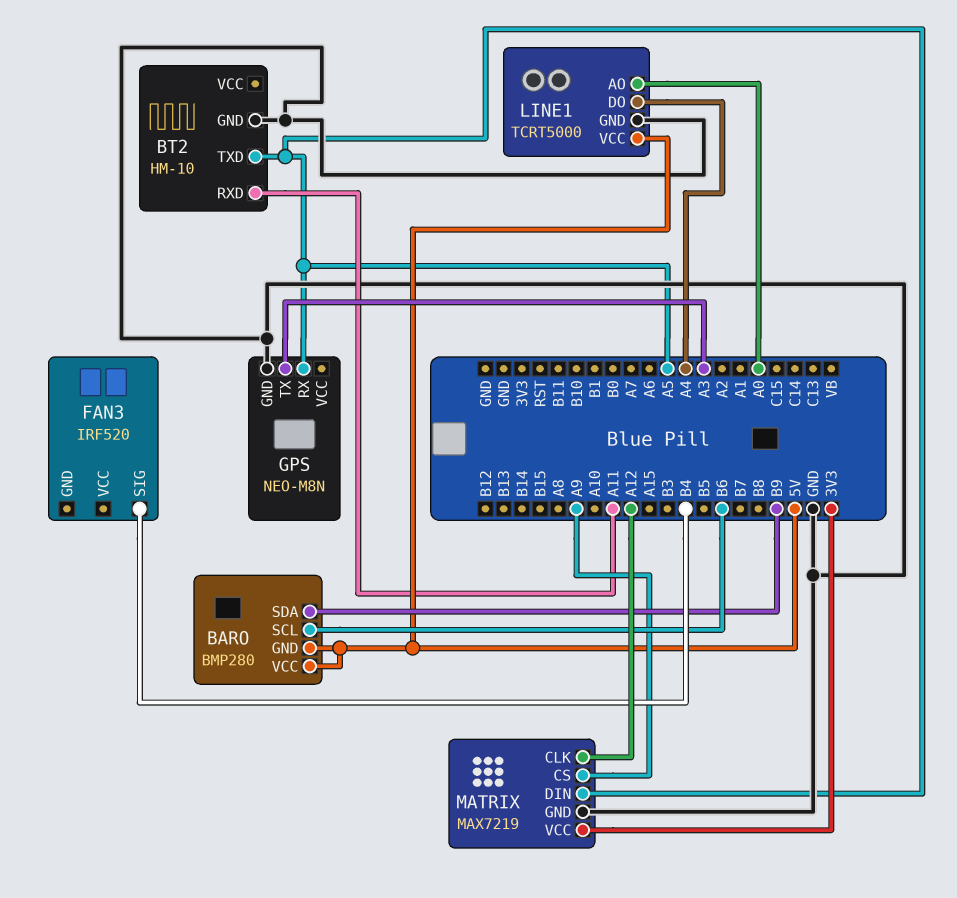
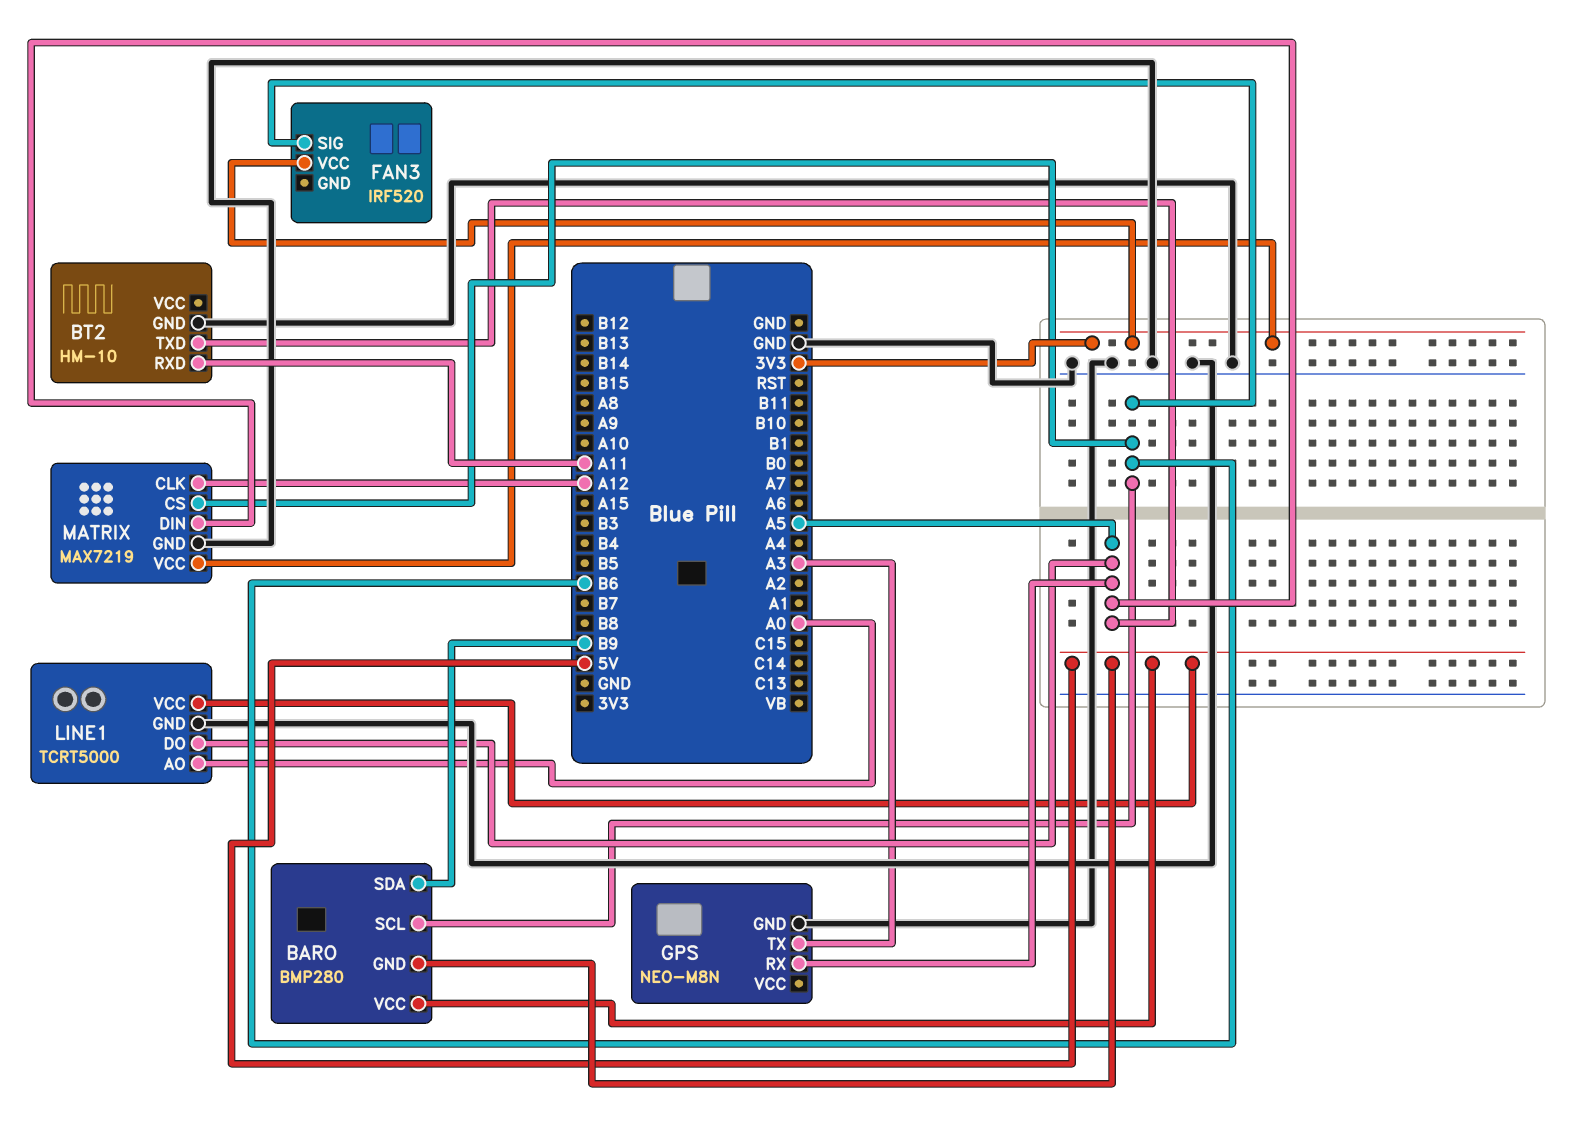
FAN3 pin SIG: B4 -> B6
FAN3 pin VCC: none -> 3V3
LINE1 pin DO: A4 -> A5
MATRIX pin CS: A9 -> B6

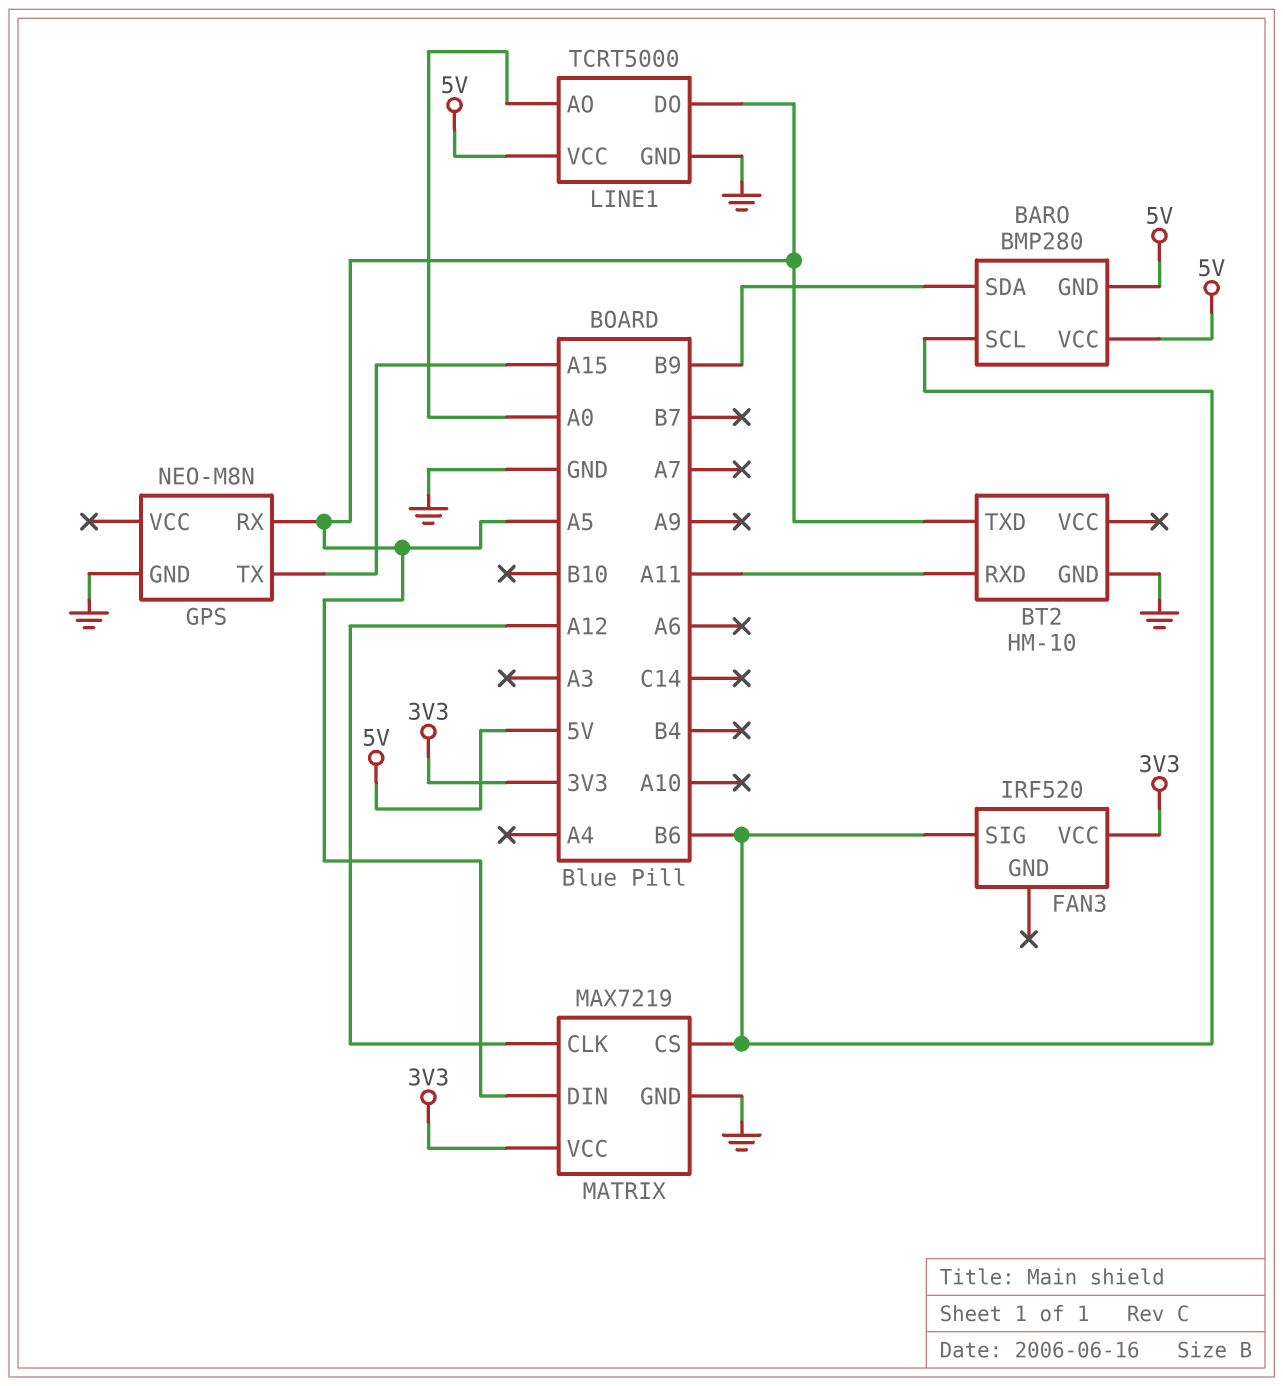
GPS pin TX: A3 -> A15

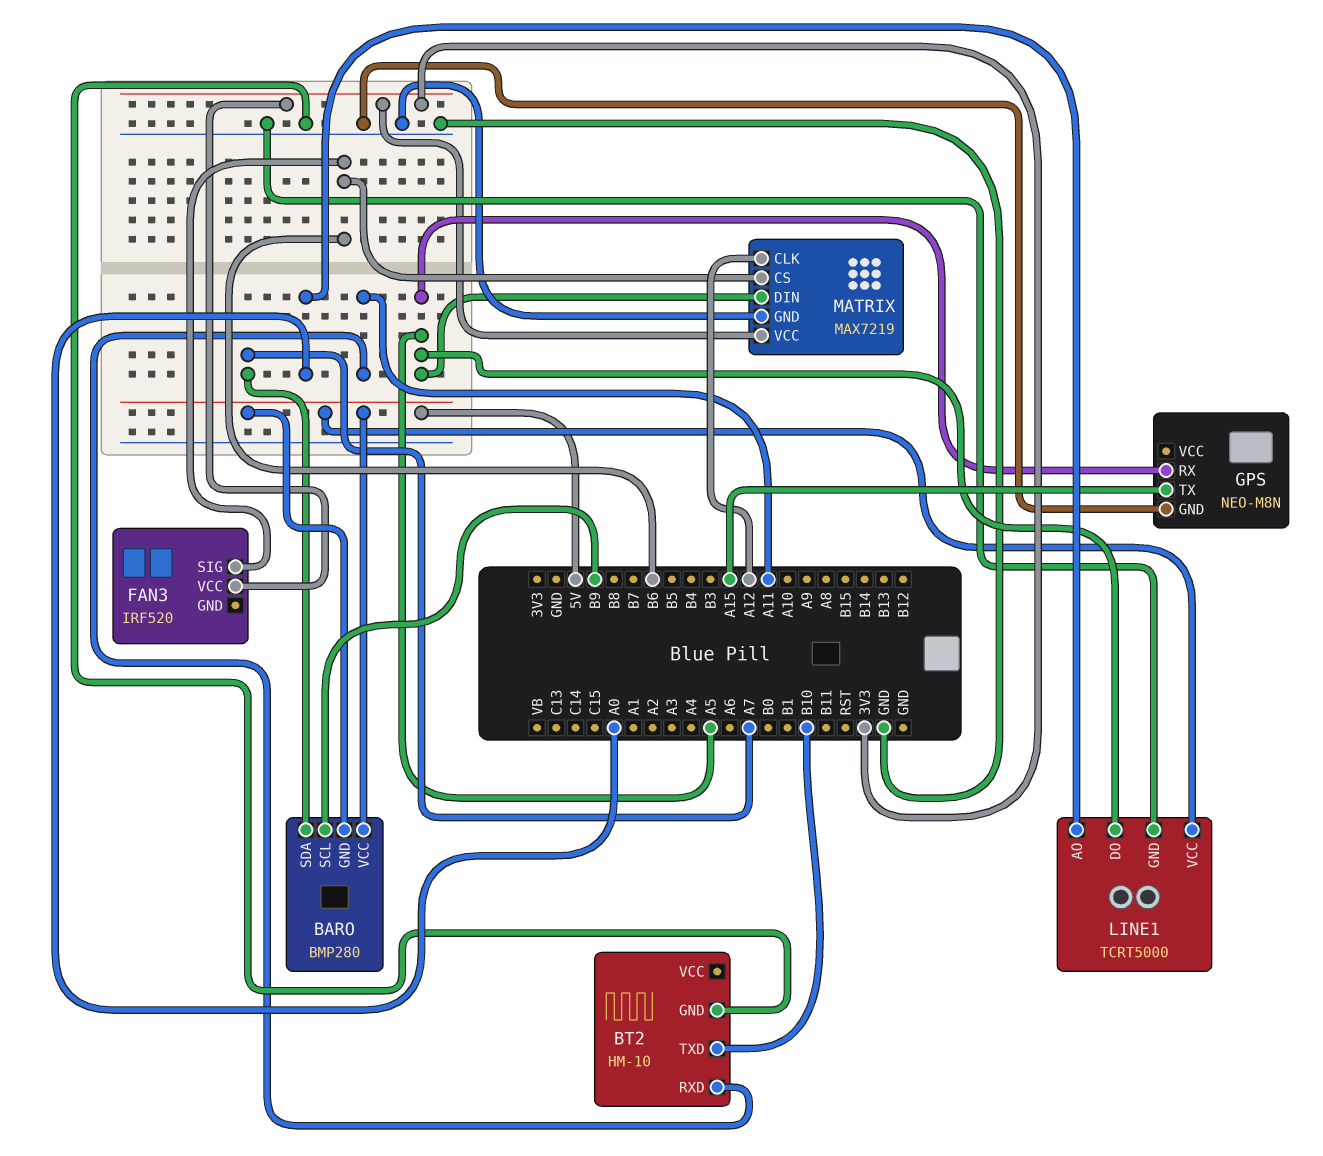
BARO pin SCL: B6 -> B9
BARO pin SDA: B9 -> A7
BT2 pin TXD: A5 -> B10

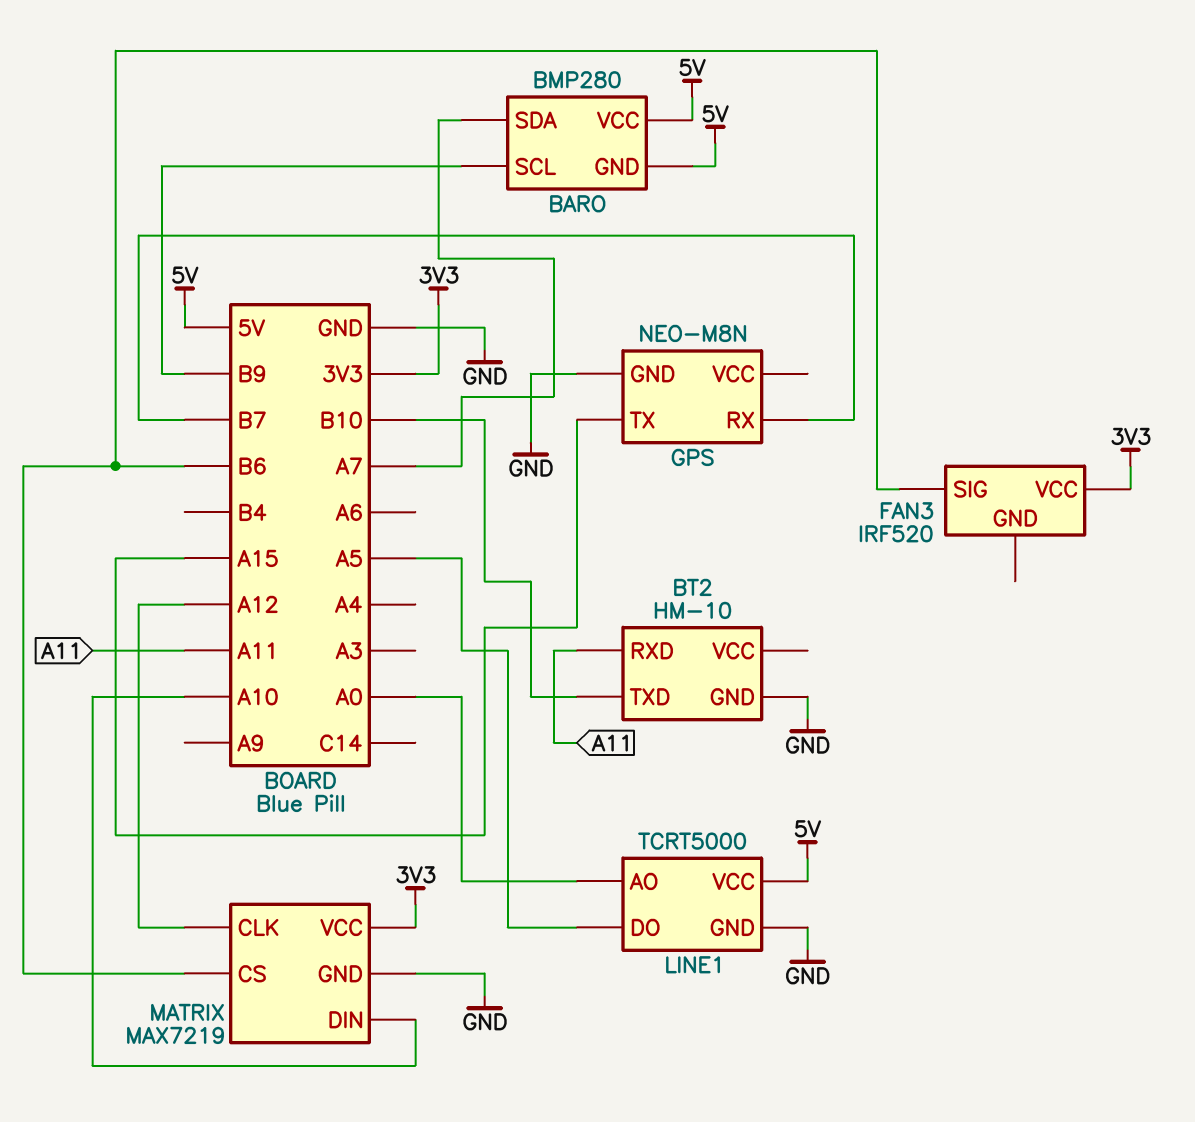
GPS pin RX: A5 -> B7
MATRIX pin DIN: A5 -> A10

